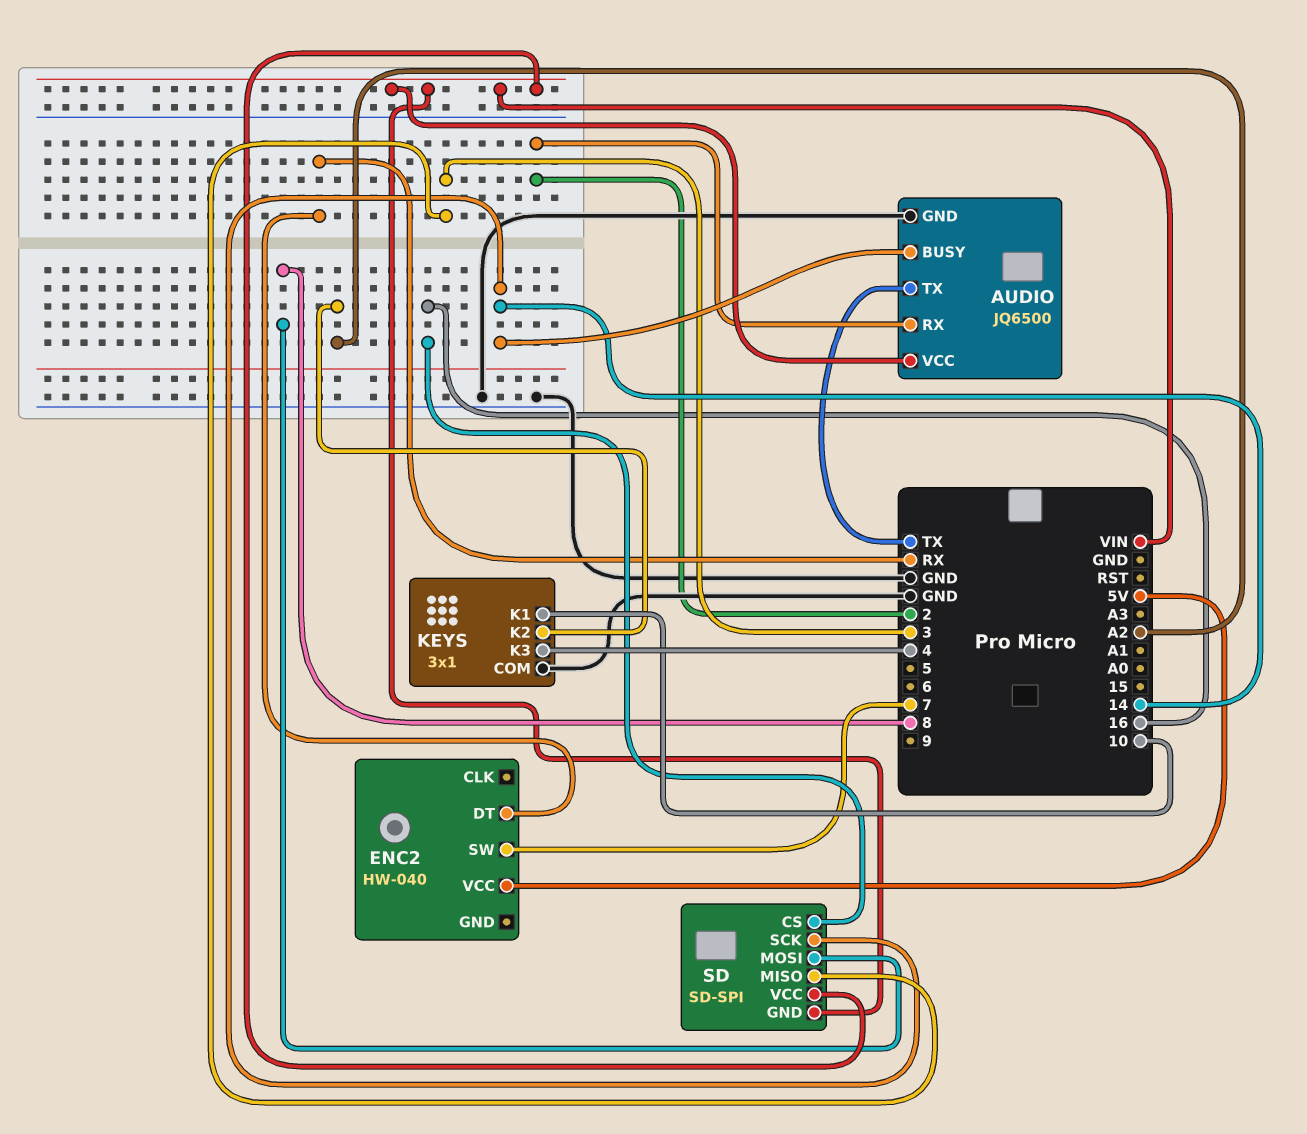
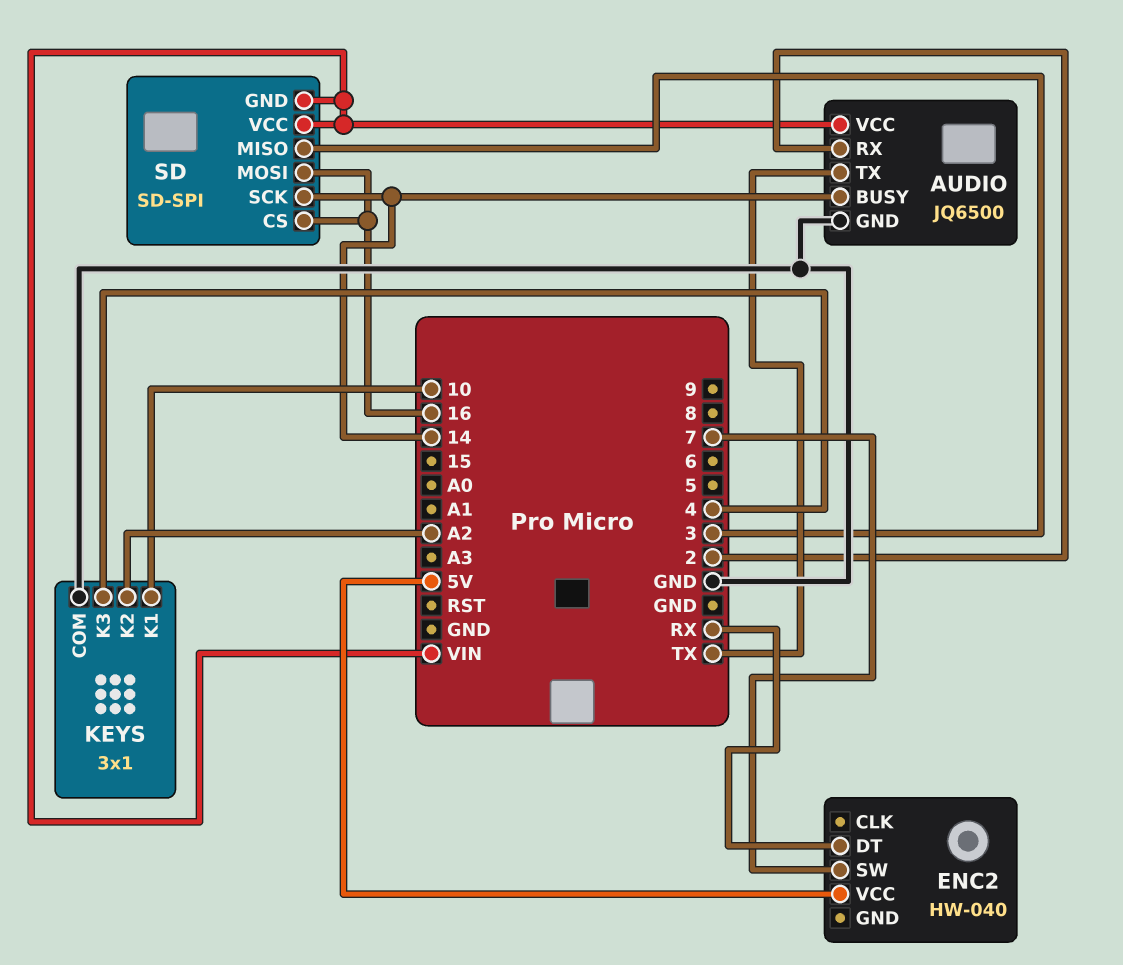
SD pin MOSI: 8 -> 16

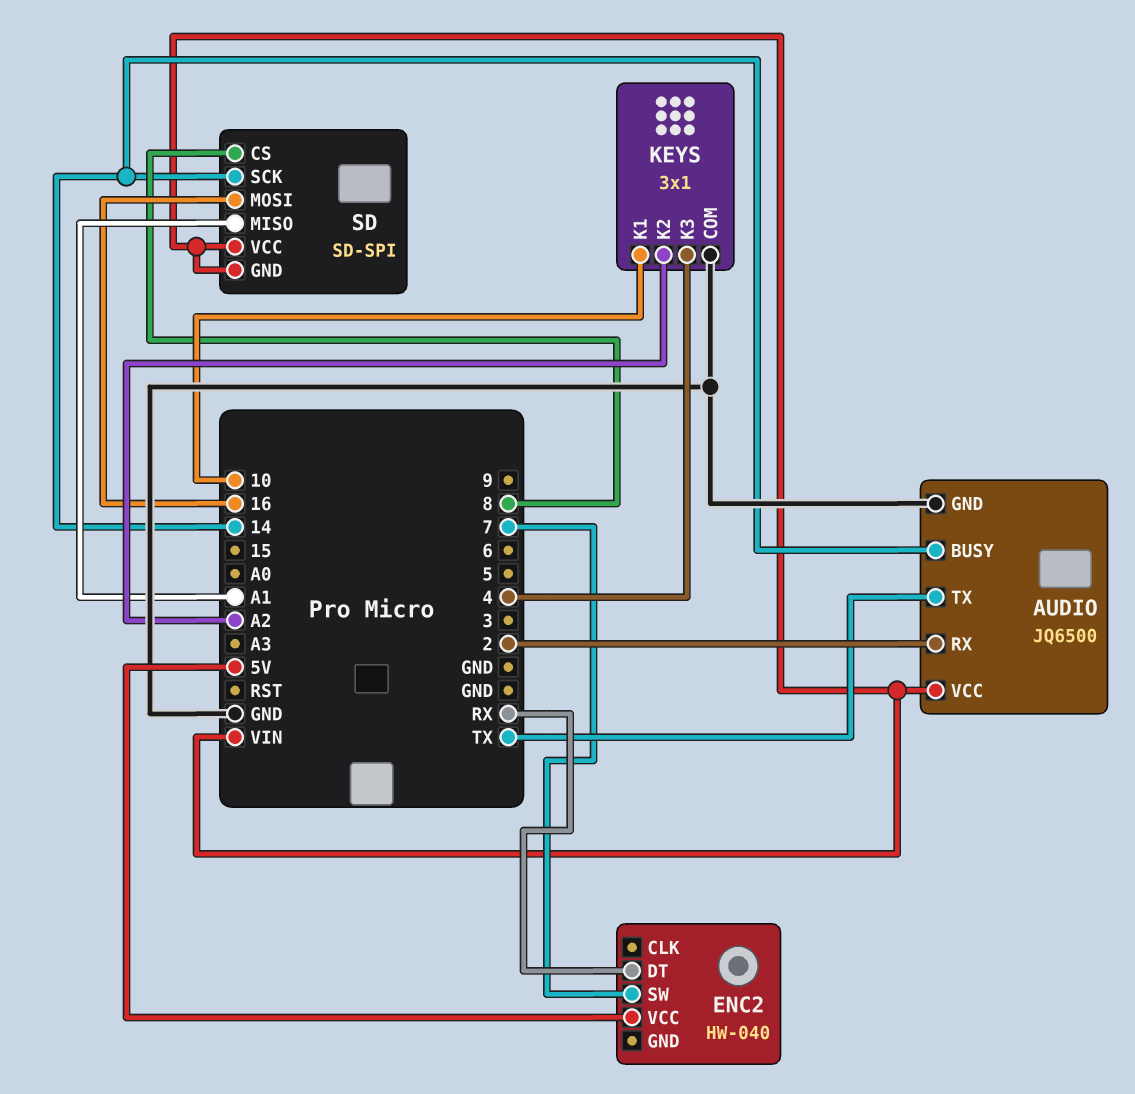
SD pin CS: 16 -> 8
SD pin MISO: 3 -> A1

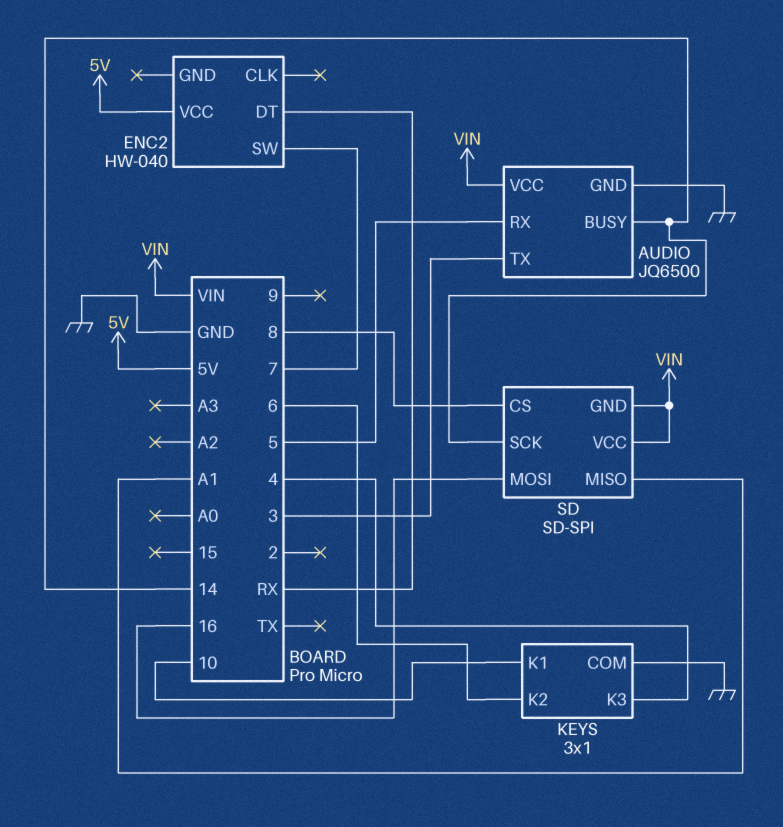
AUDIO pin RX: 2 -> 5
AUDIO pin TX: TX -> 3
KEYS pin K2: A2 -> 6

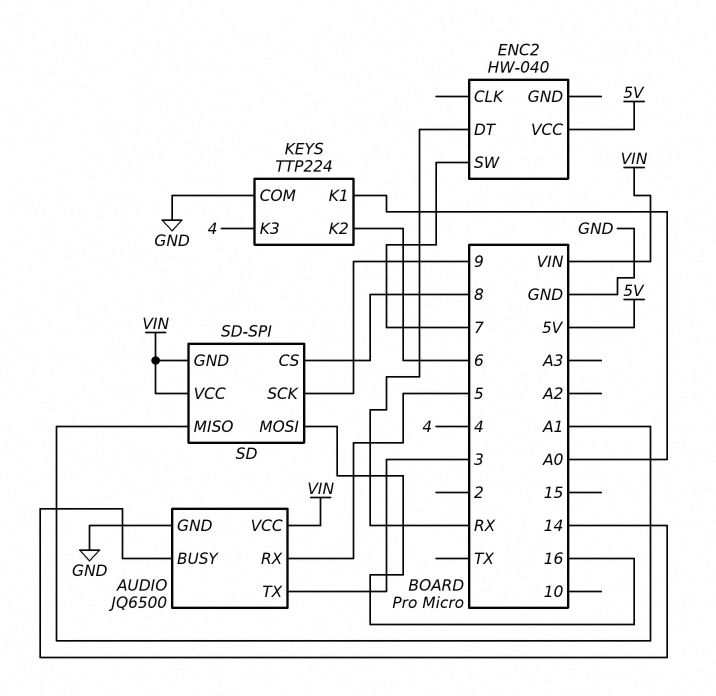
KEYS: 3x1 -> TTP224
KEYS pin K1: 10 -> A0
SD pin SCK: 14 -> 9

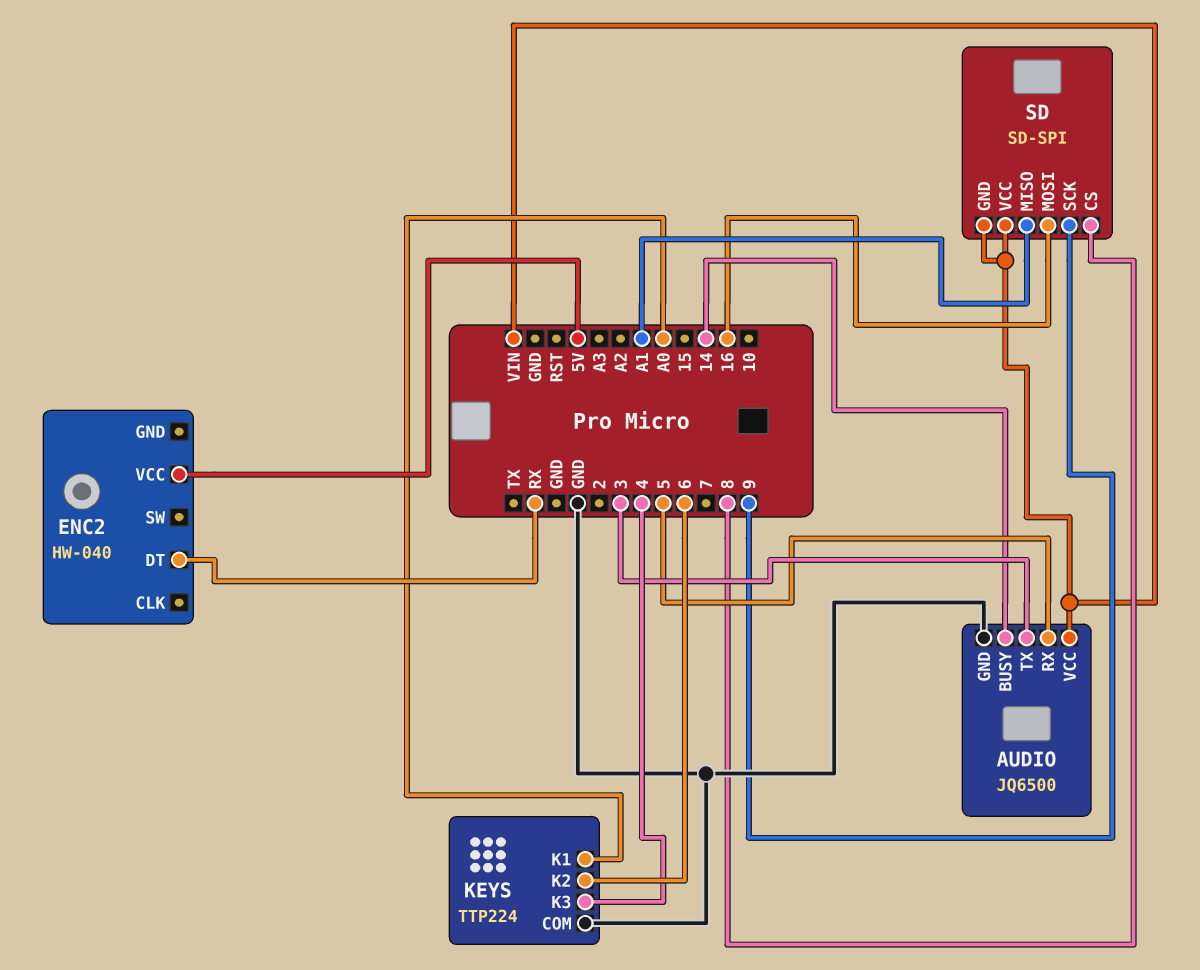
ENC2 pin SW: 7 -> none

